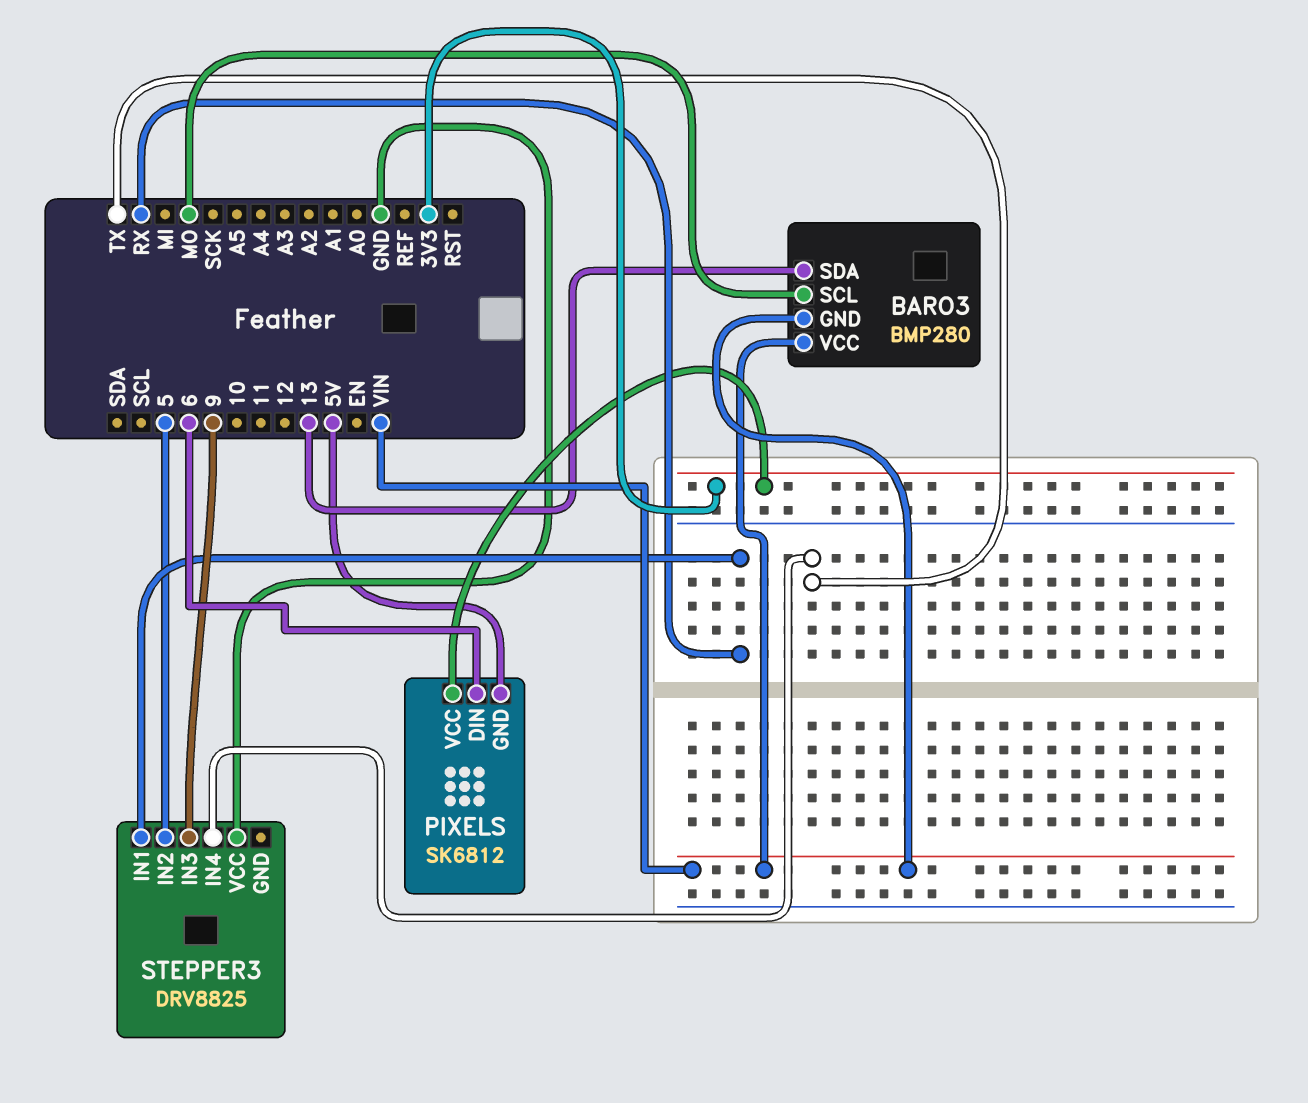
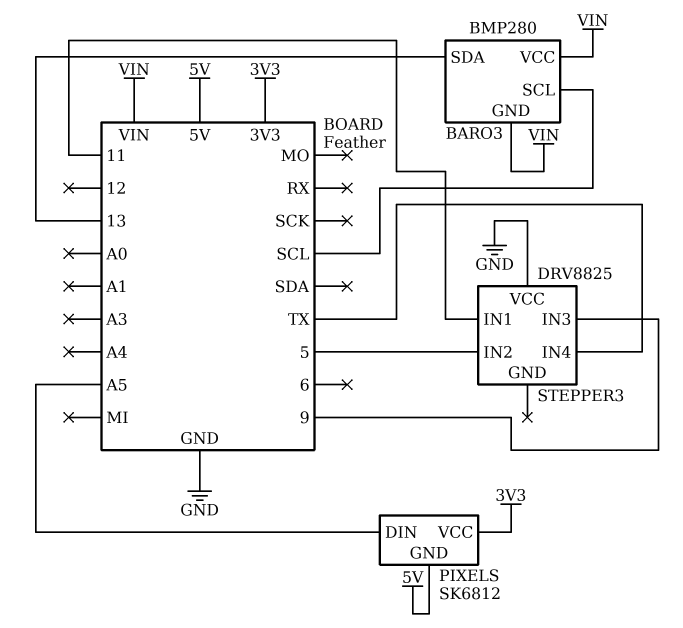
BARO3 pin SCL: MO -> SCL
PIXELS pin DIN: 6 -> A5
STEPPER3 pin IN1: RX -> 11

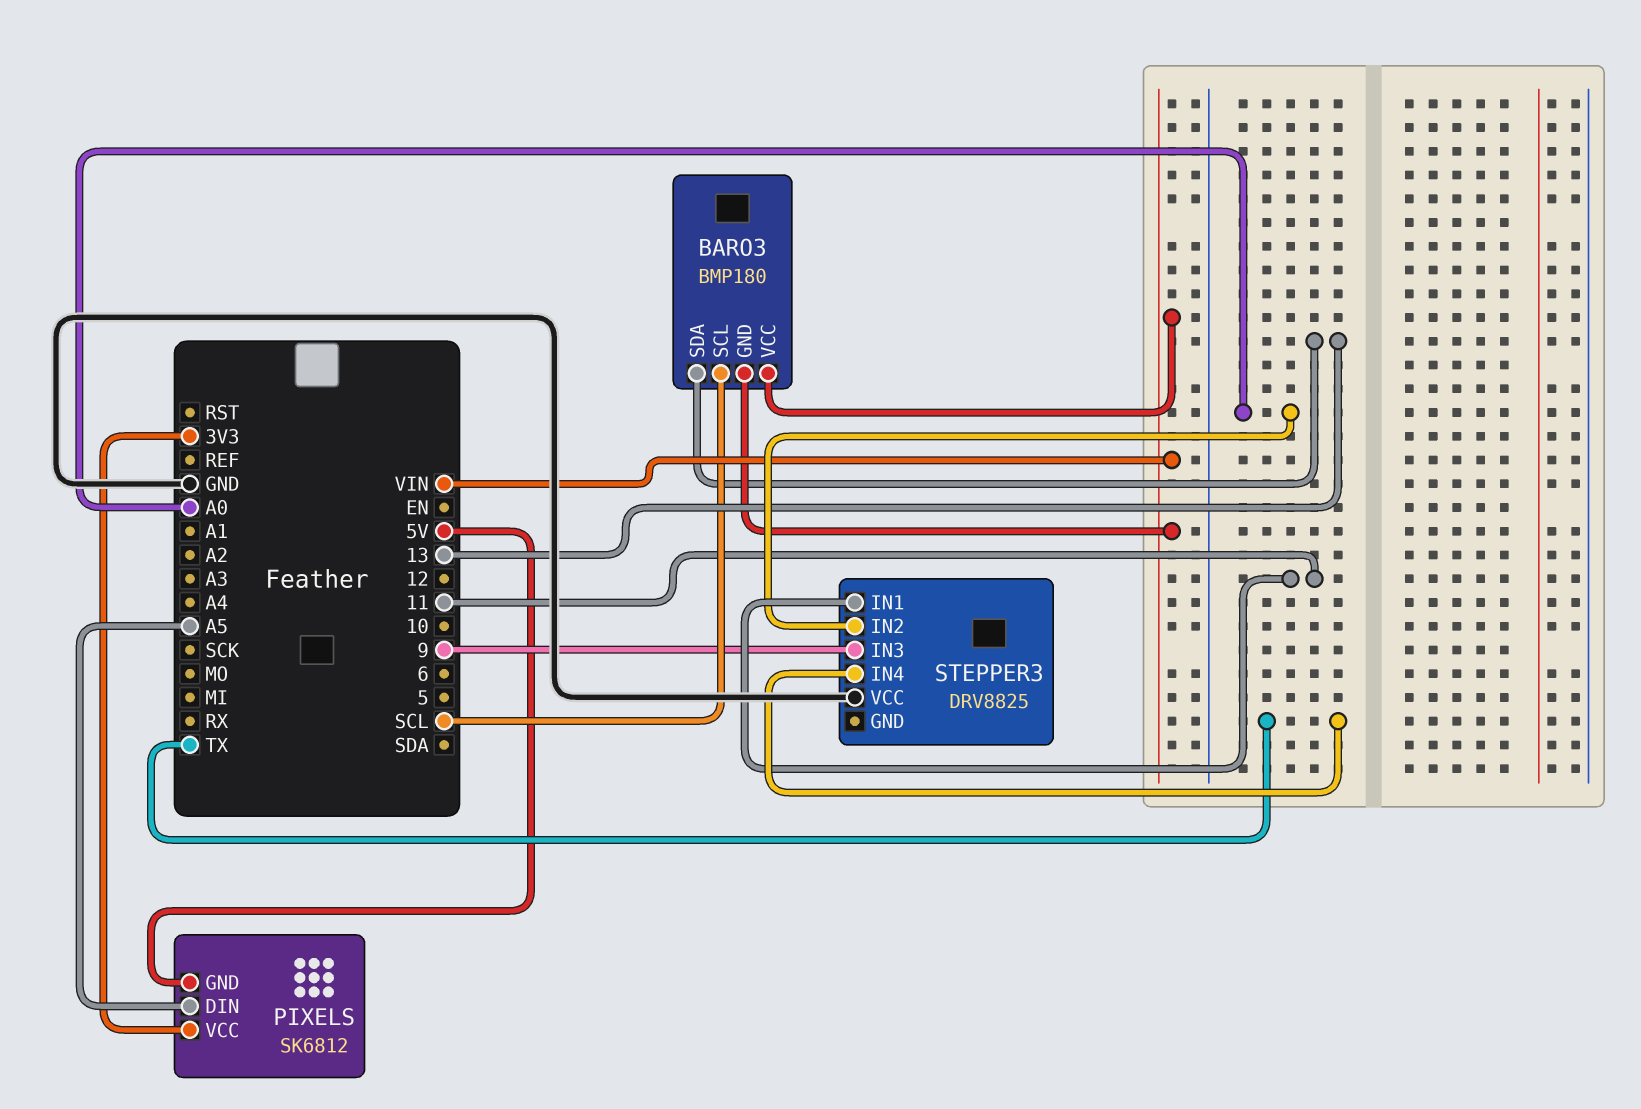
BARO3: BMP280 -> BMP180
STEPPER3 pin IN2: 5 -> A0

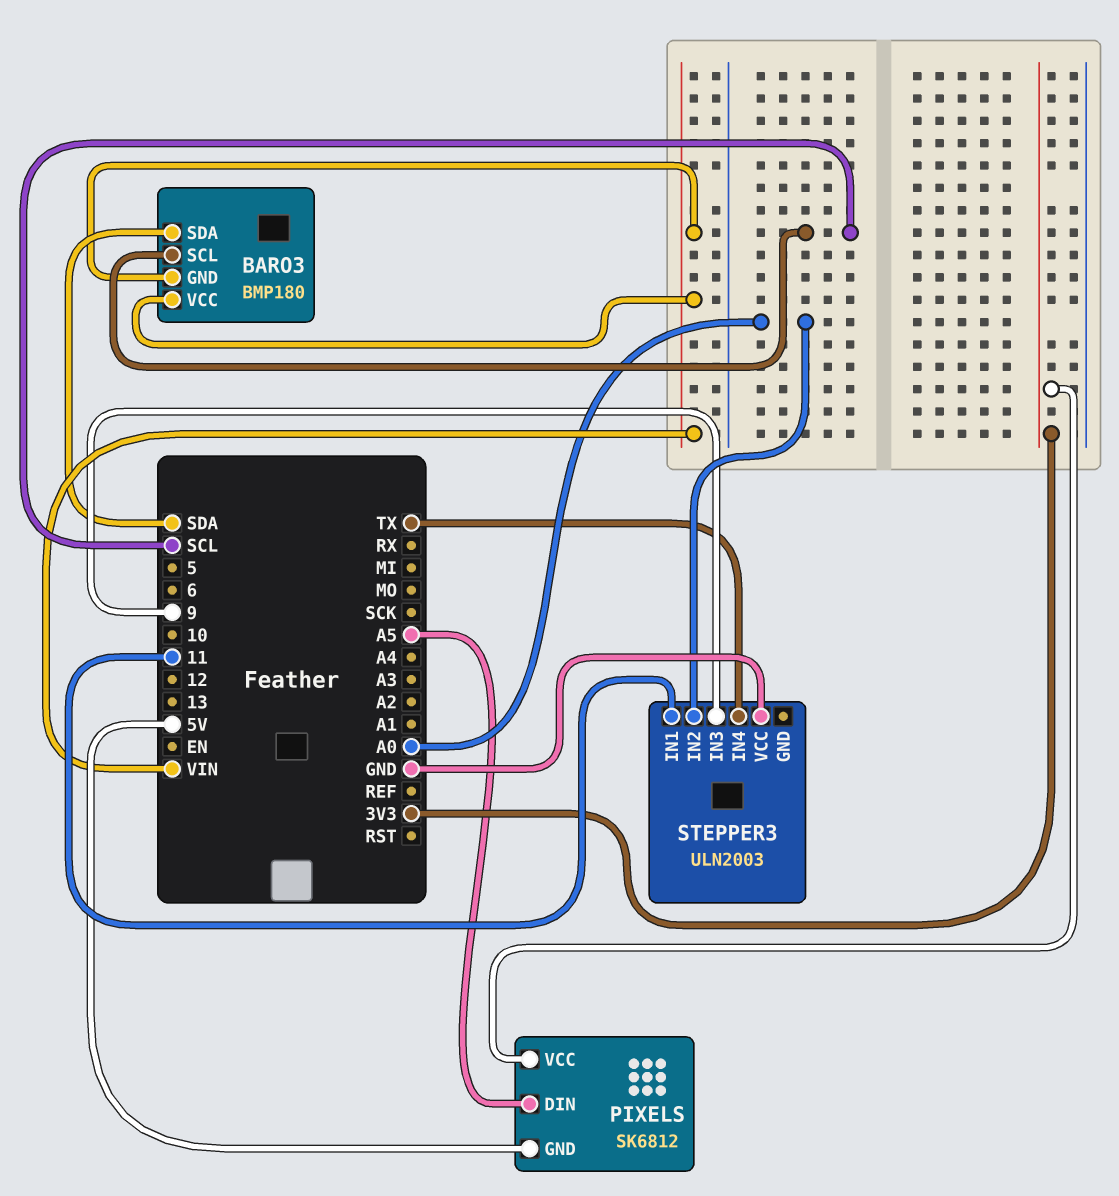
BARO3 pin SDA: 13 -> SDA
STEPPER3: DRV8825 -> ULN2003

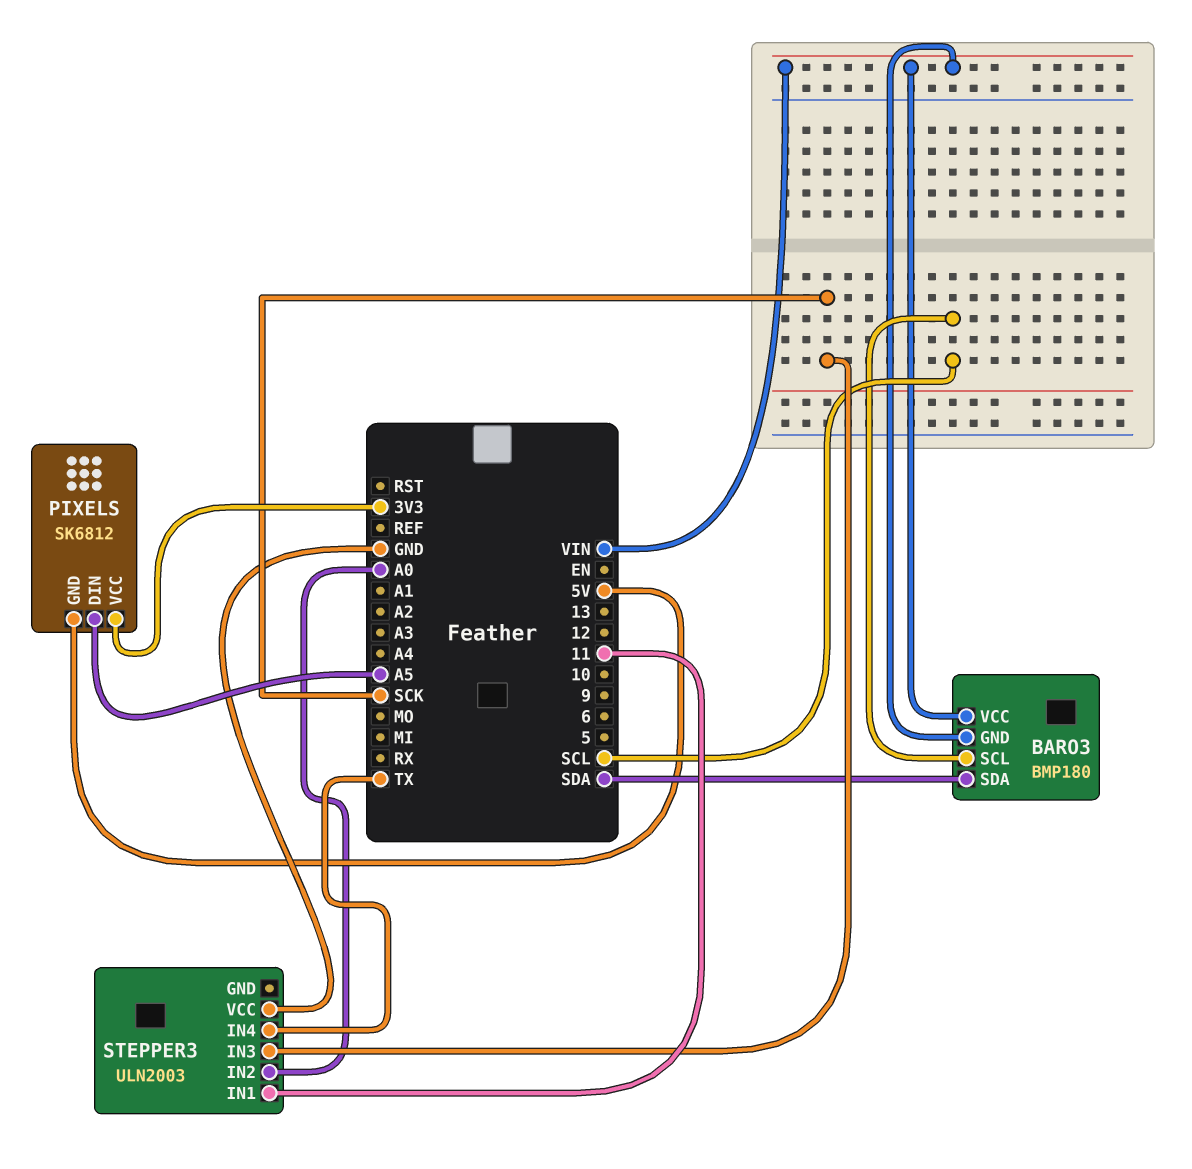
STEPPER3 pin IN3: 9 -> SCK

